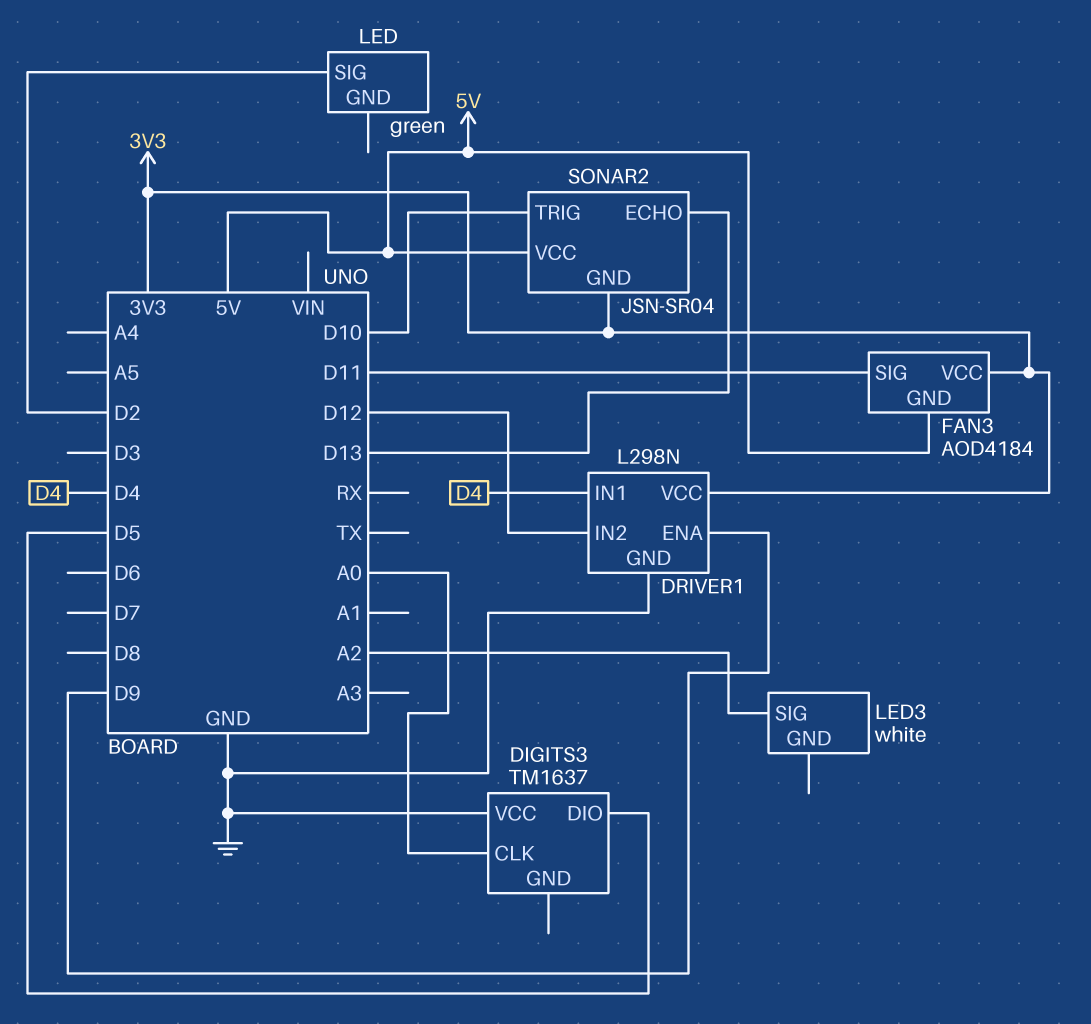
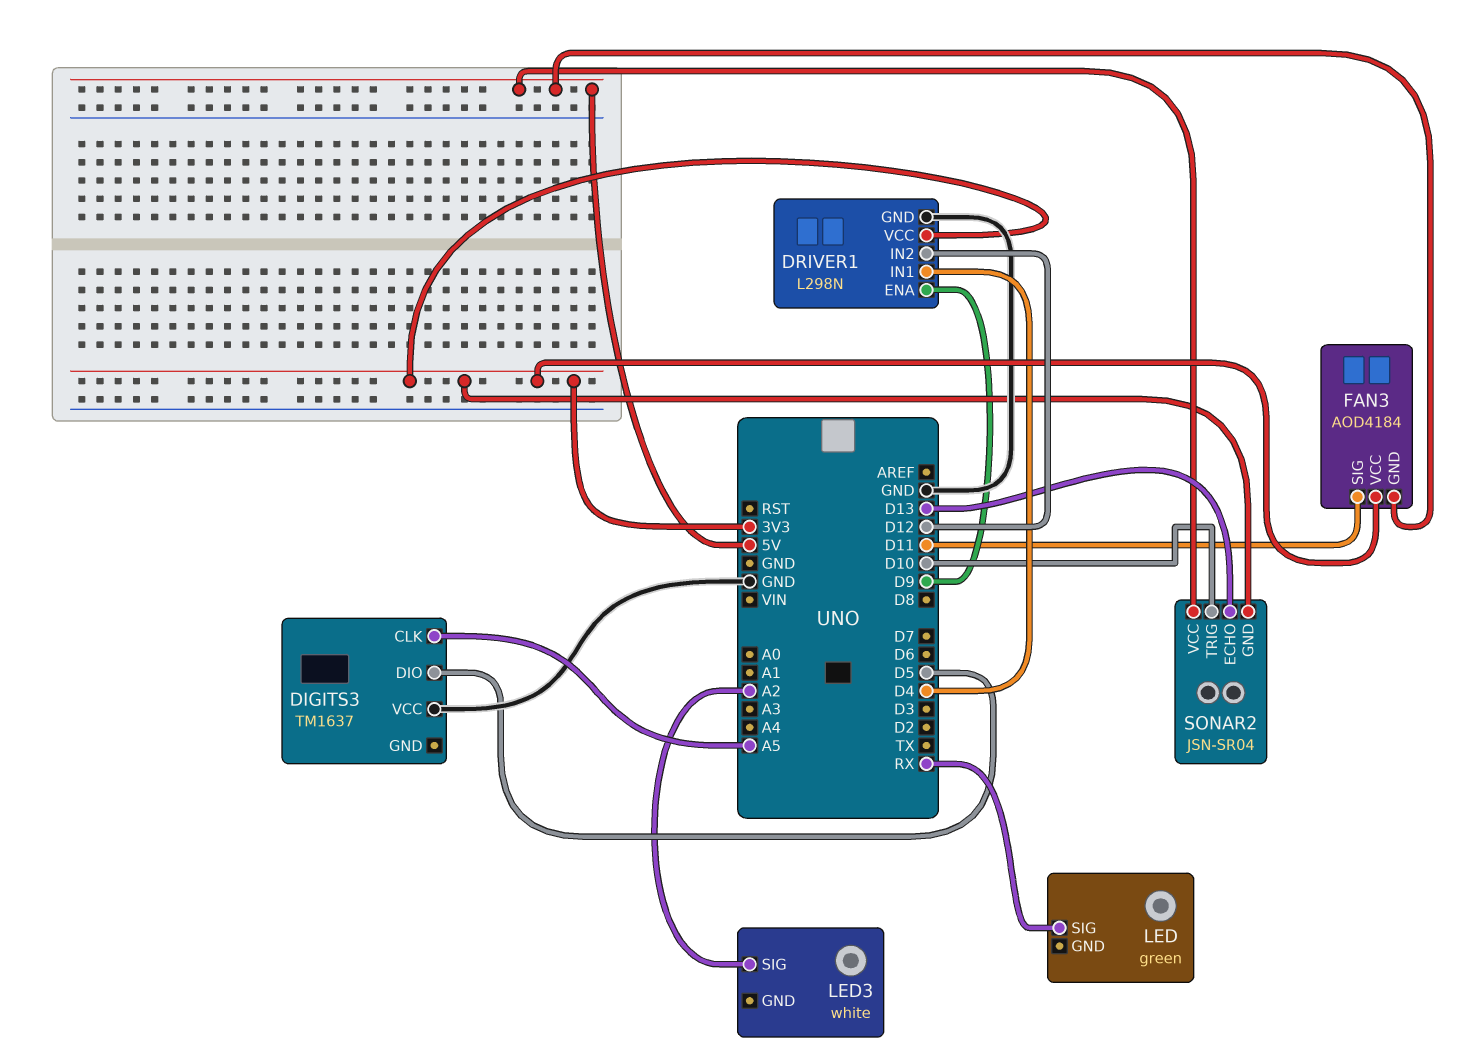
DIGITS3 pin CLK: A0 -> A5
LED pin SIG: D2 -> RX

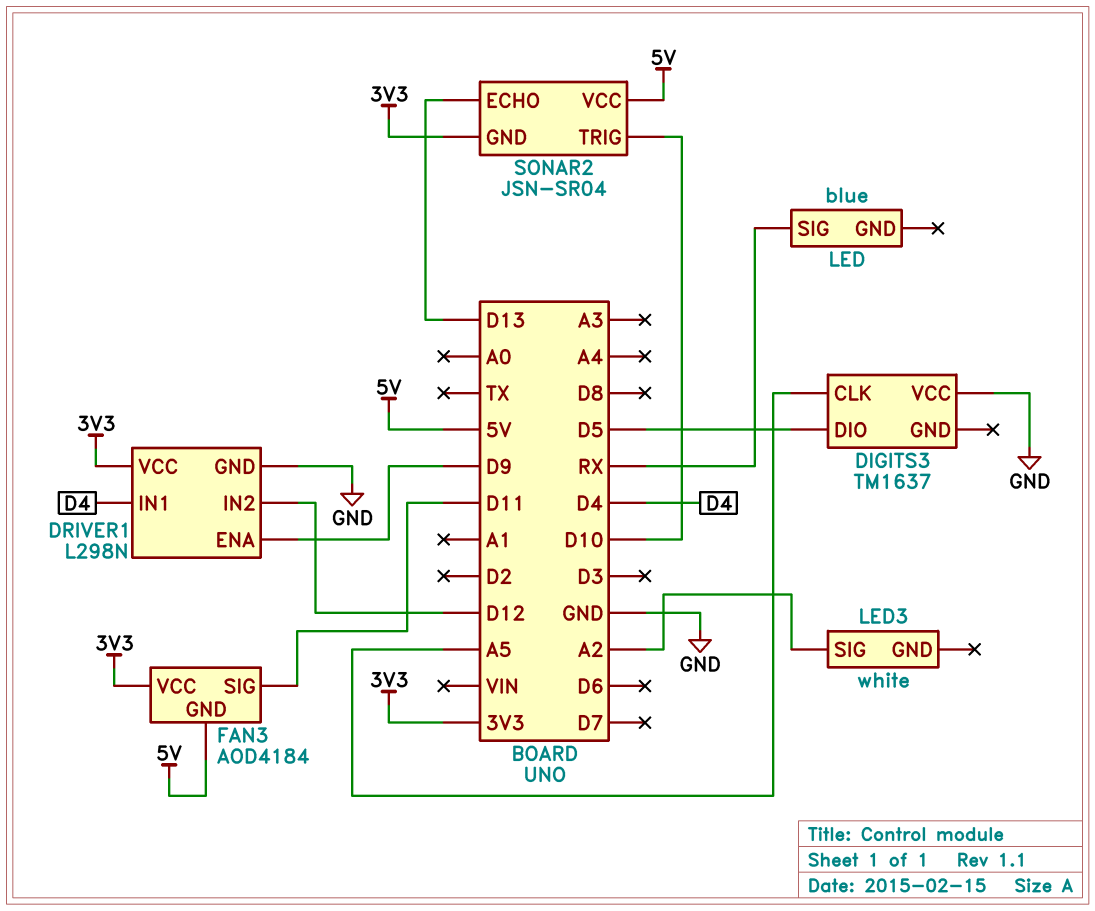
LED: green -> blue

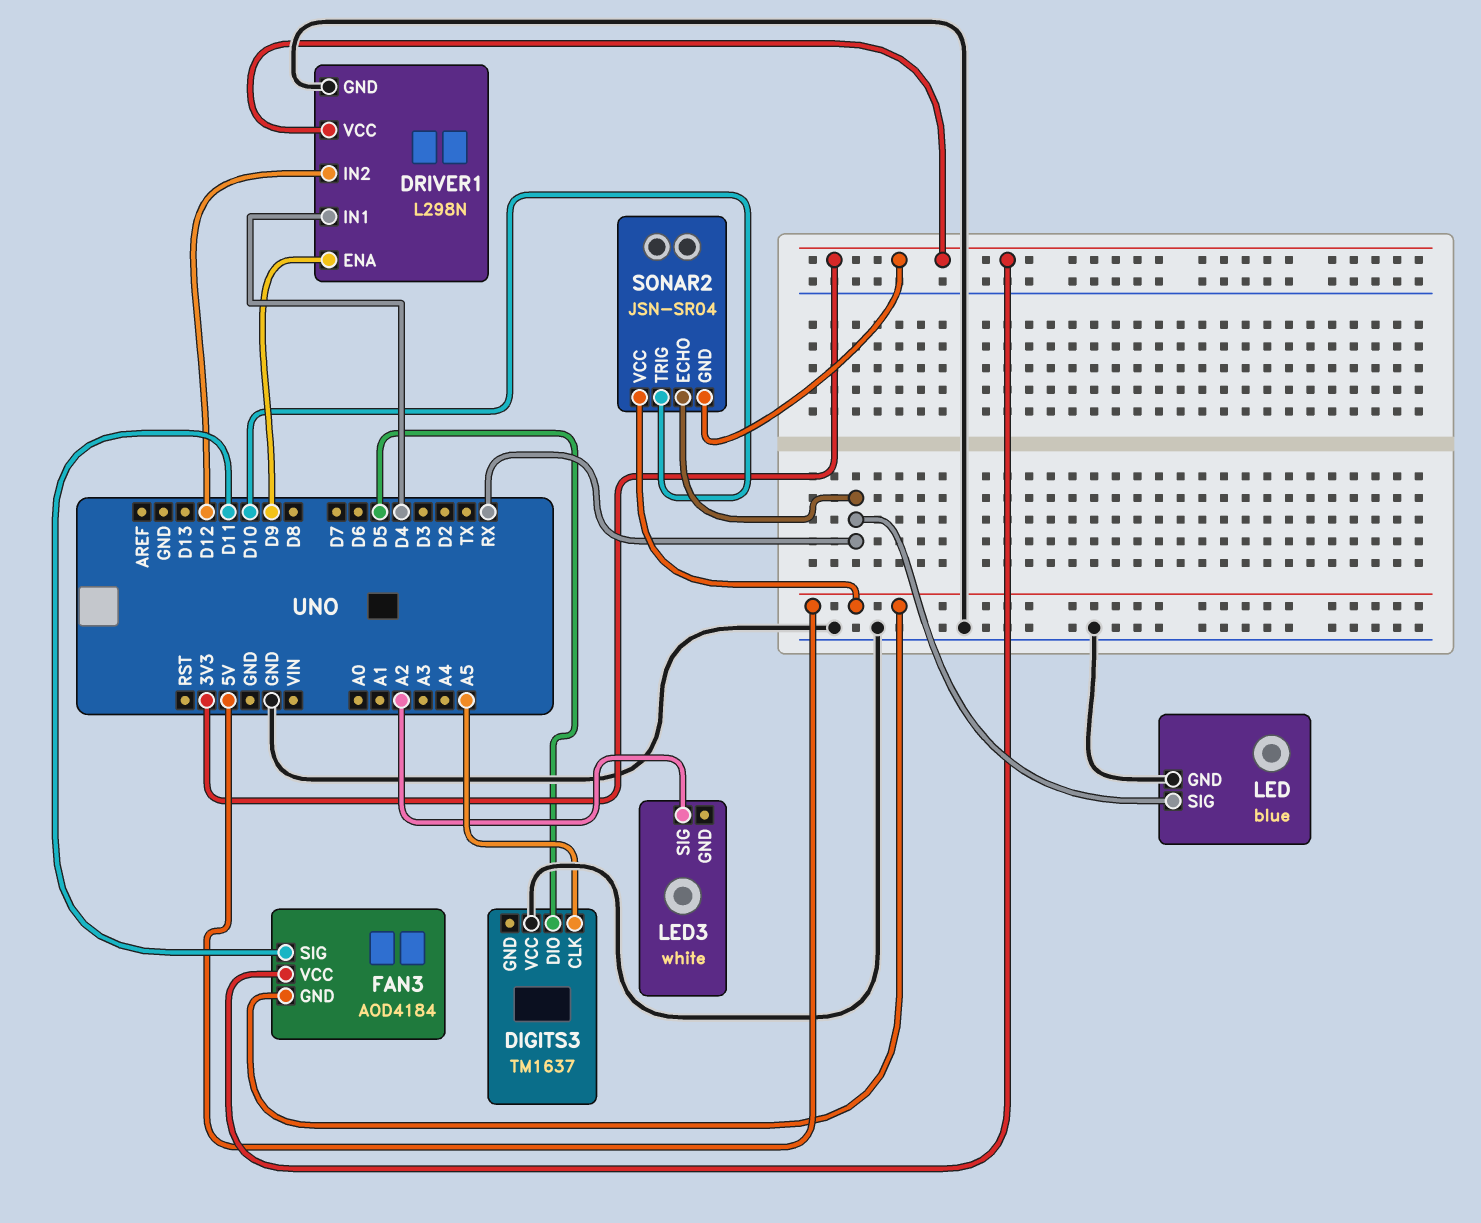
LED pin GND: none -> GND
SONAR2 pin ECHO: D13 -> RX

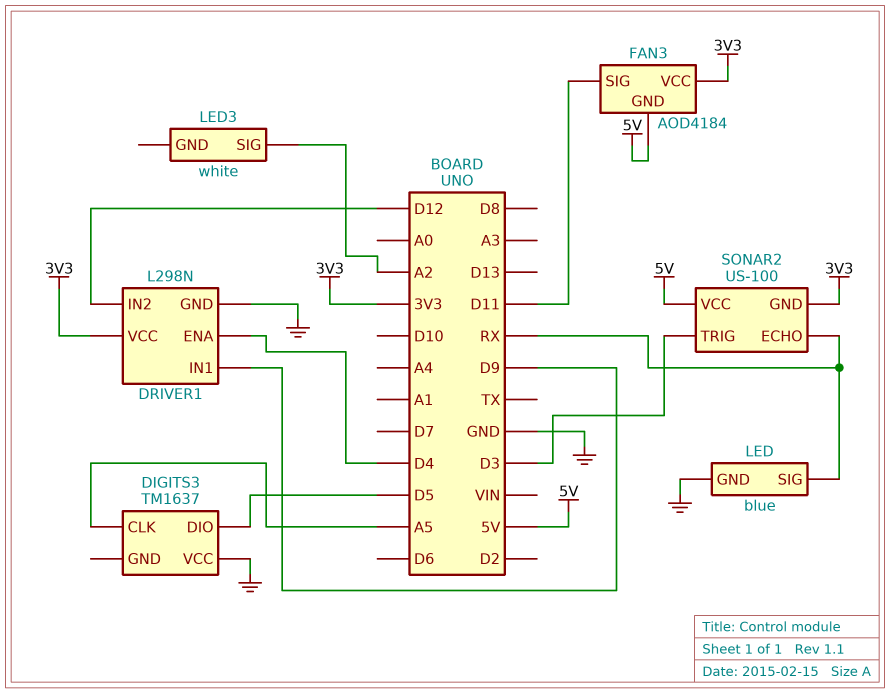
DRIVER1 pin ENA: D9 -> D4
DRIVER1 pin IN1: D4 -> D9
SONAR2: JSN-SR04 -> US-100
SONAR2 pin TRIG: D10 -> D3

